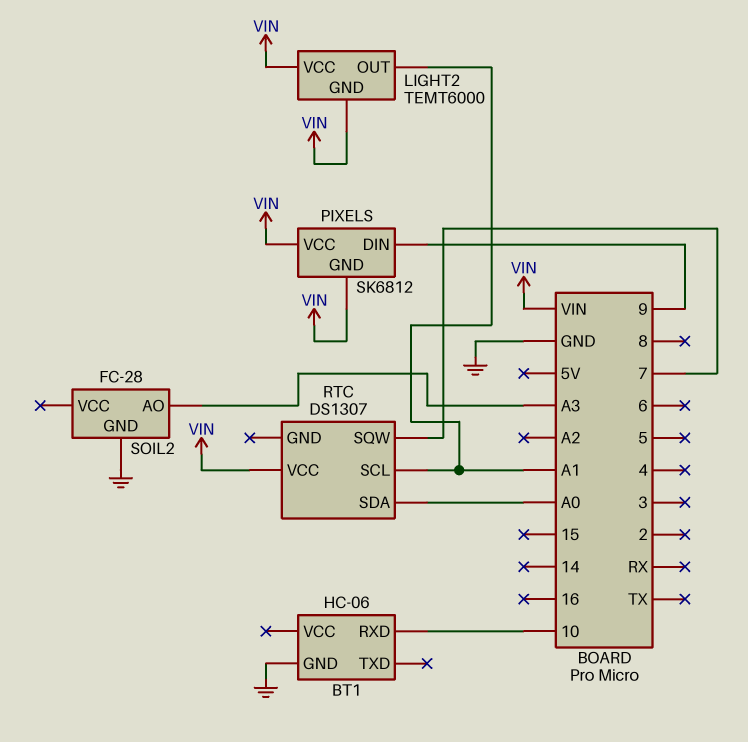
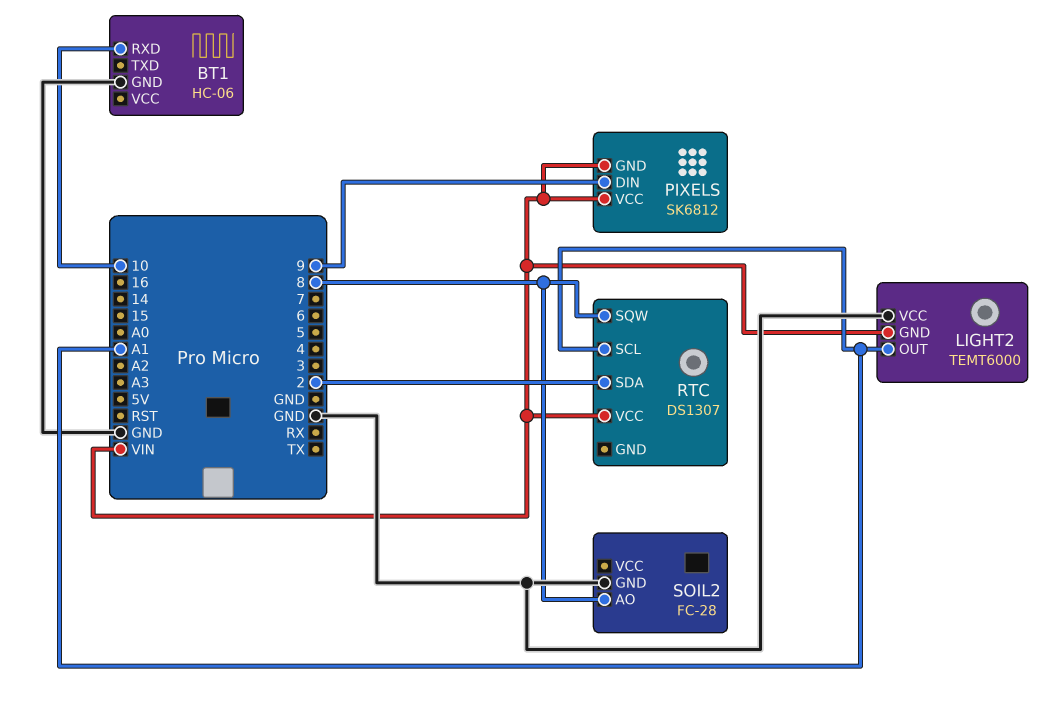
LIGHT2 pin VCC: VIN -> GND
RTC pin SDA: A0 -> 2
RTC pin SQW: 7 -> 8
SOIL2 pin AO: A3 -> 8

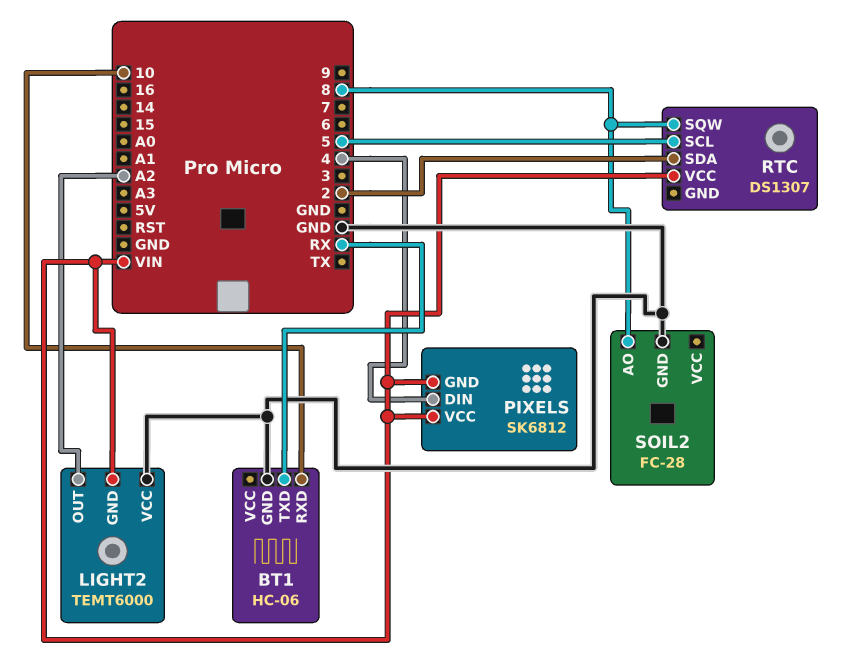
BT1 pin TXD: none -> RX
LIGHT2 pin OUT: A1 -> A2
PIXELS pin DIN: 9 -> 4
RTC pin SCL: A1 -> 5

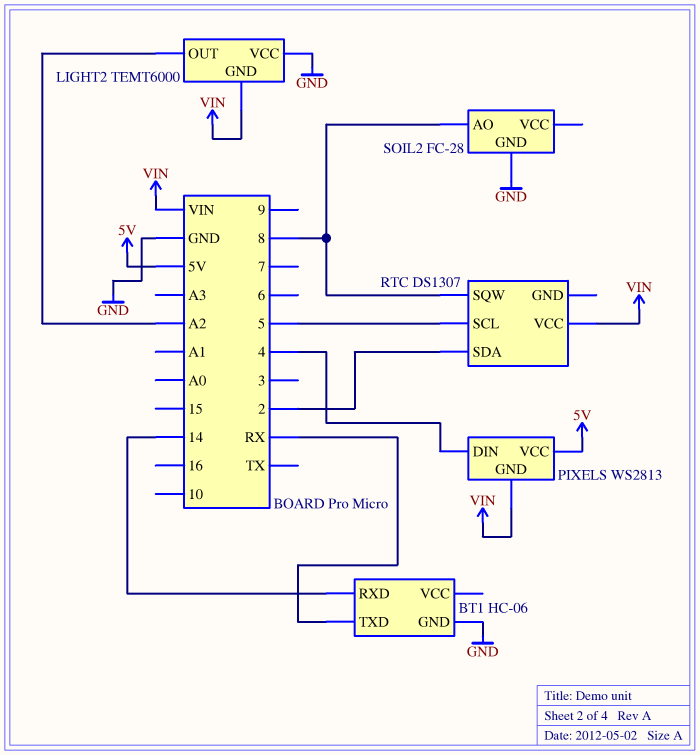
BT1 pin RXD: 10 -> 14
PIXELS: SK6812 -> WS2813
PIXELS pin VCC: VIN -> 5V

